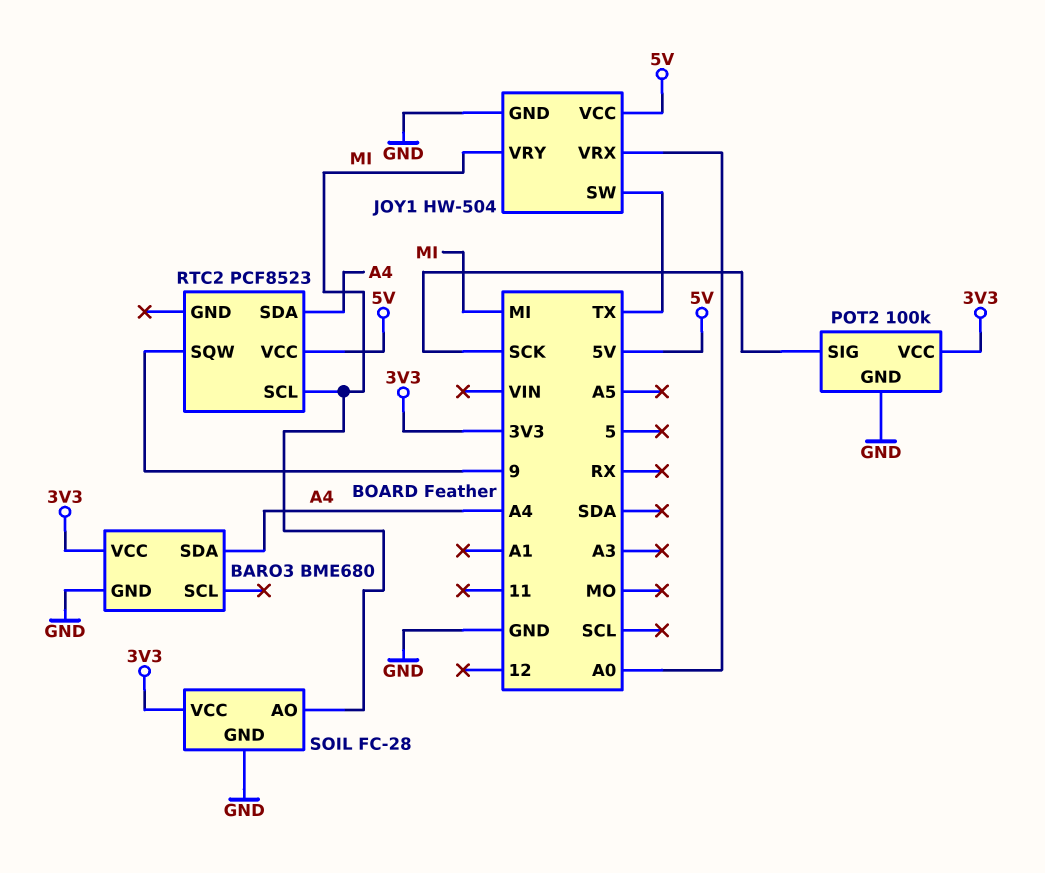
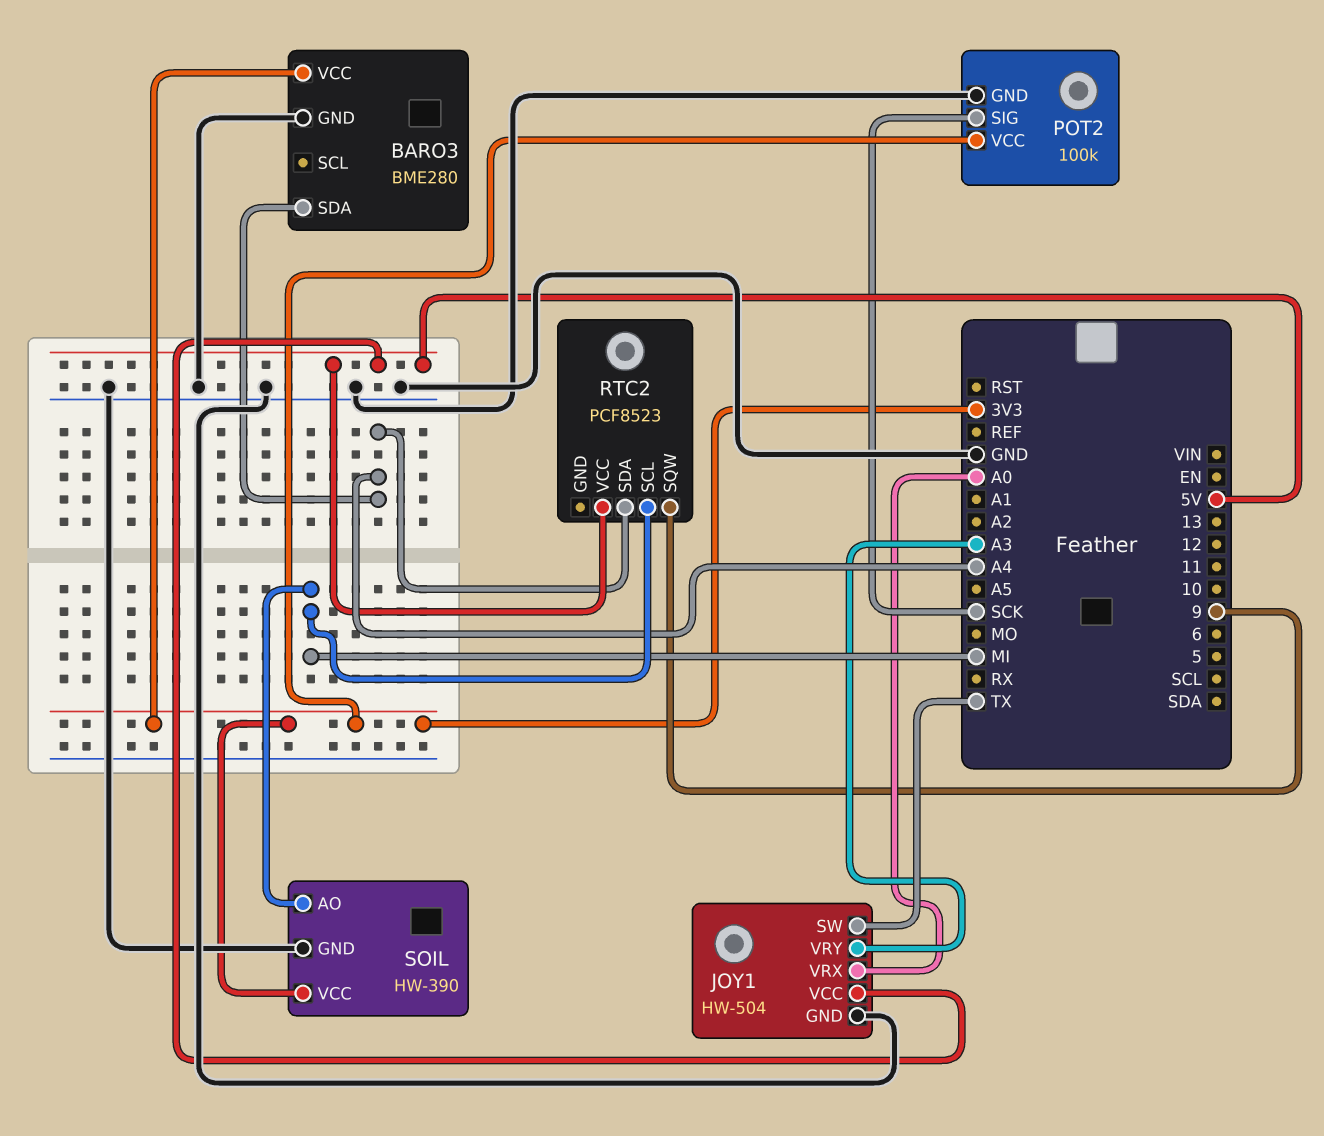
BARO3: BME680 -> BME280
JOY1 pin VRY: MI -> A3
SOIL: FC-28 -> HW-390

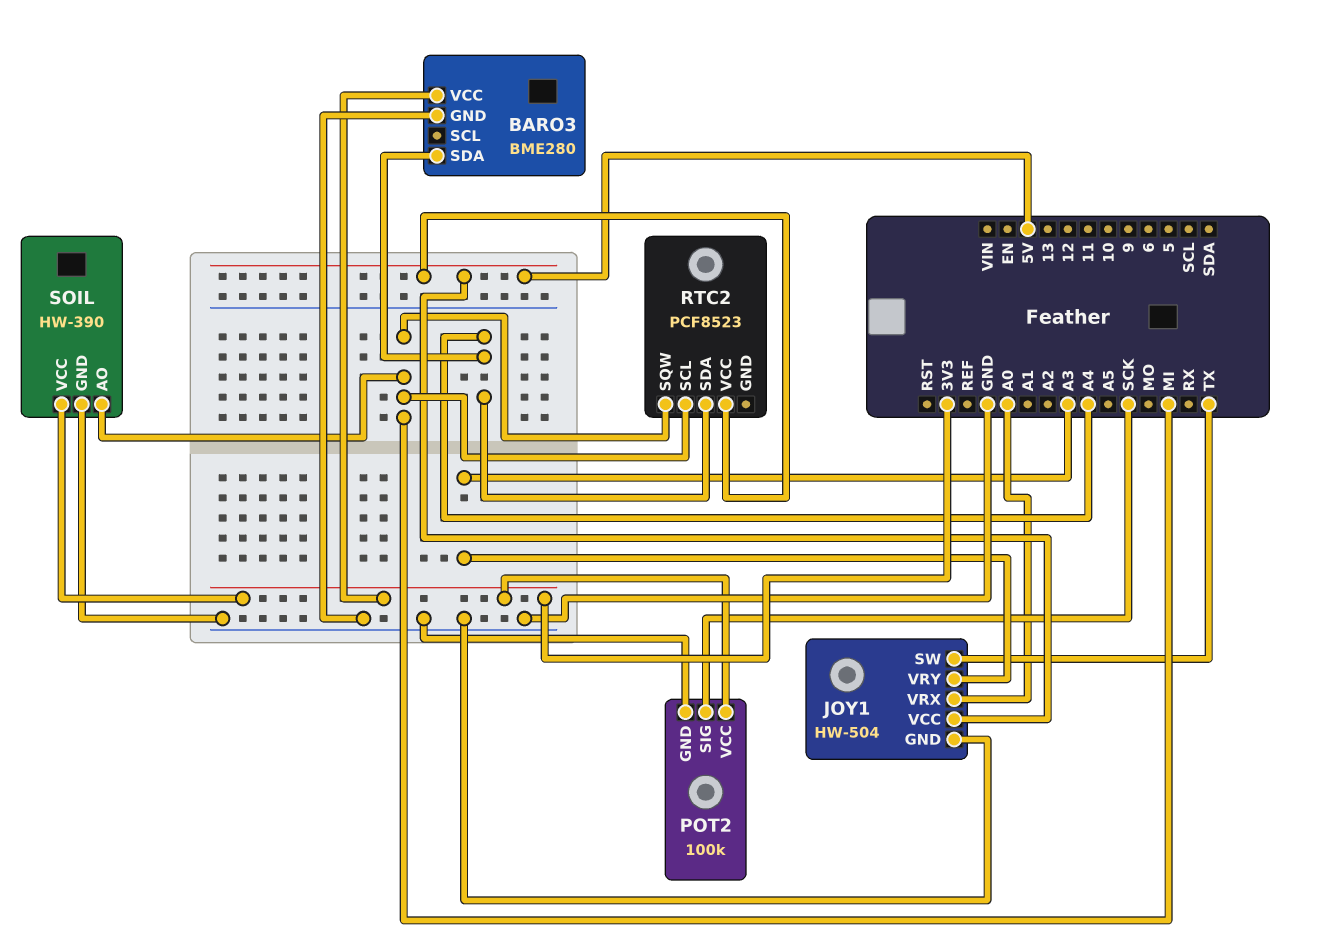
RTC2 pin SQW: 9 -> MI

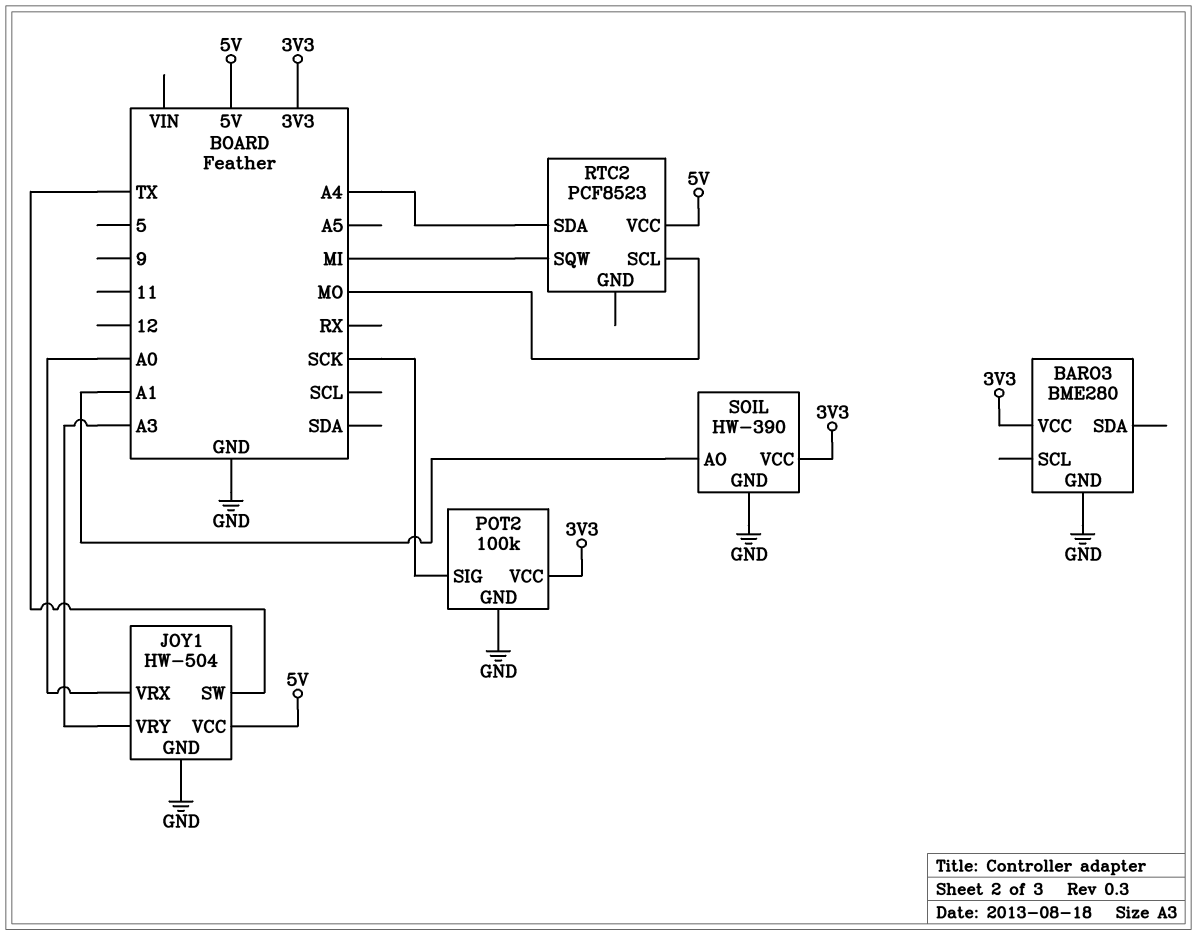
BARO3 pin SDA: A4 -> none
RTC2 pin SCL: MI -> MO
SOIL pin AO: MI -> A1

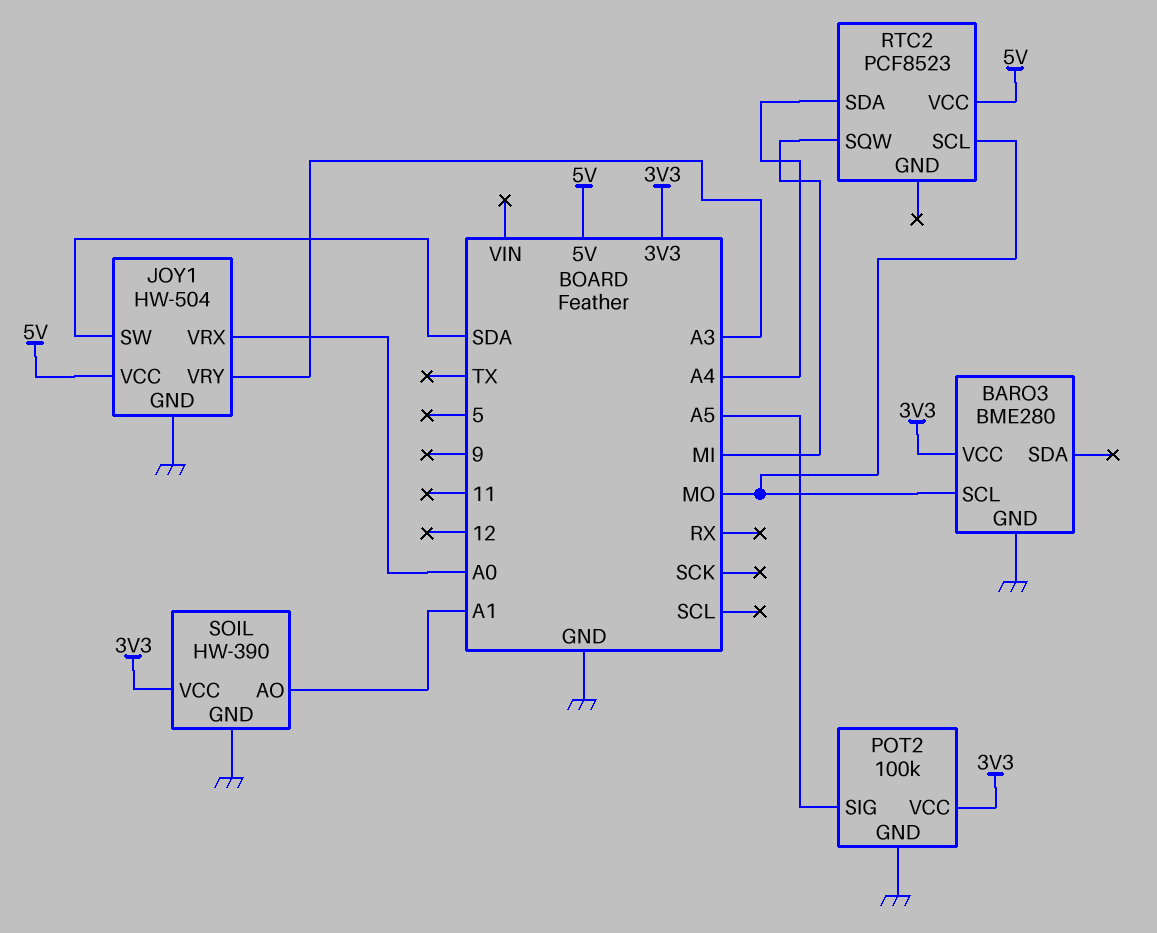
BARO3 pin SCL: none -> MO
JOY1 pin SW: TX -> SDA
POT2 pin SIG: SCK -> A5

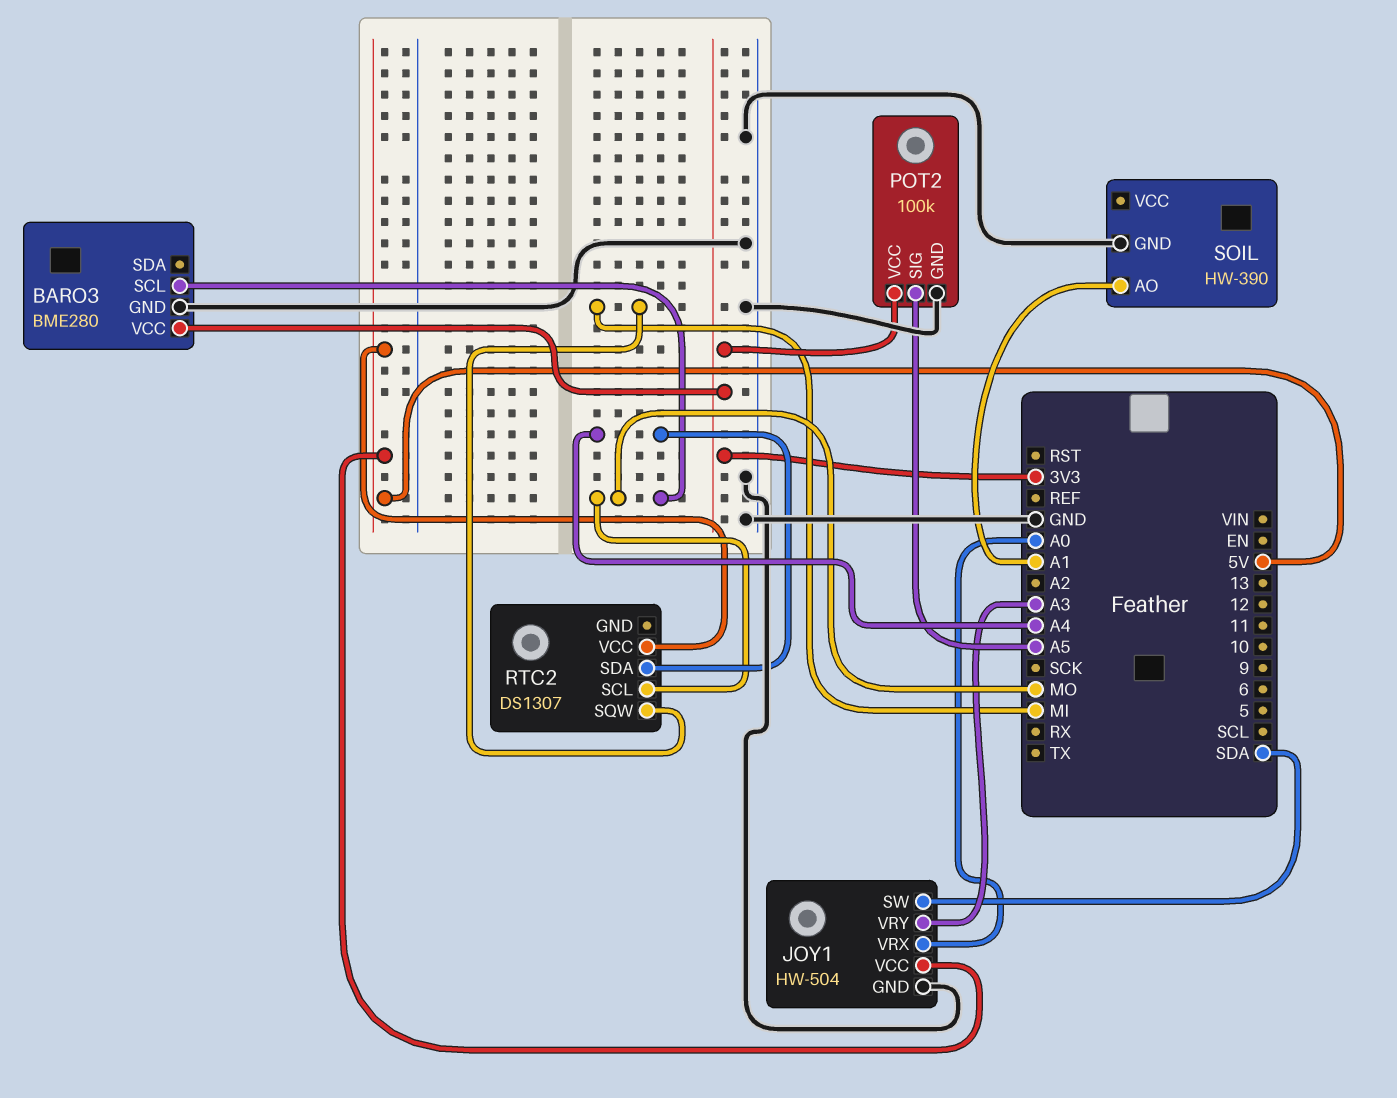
RTC2: PCF8523 -> DS1307
SOIL pin VCC: 3V3 -> none

